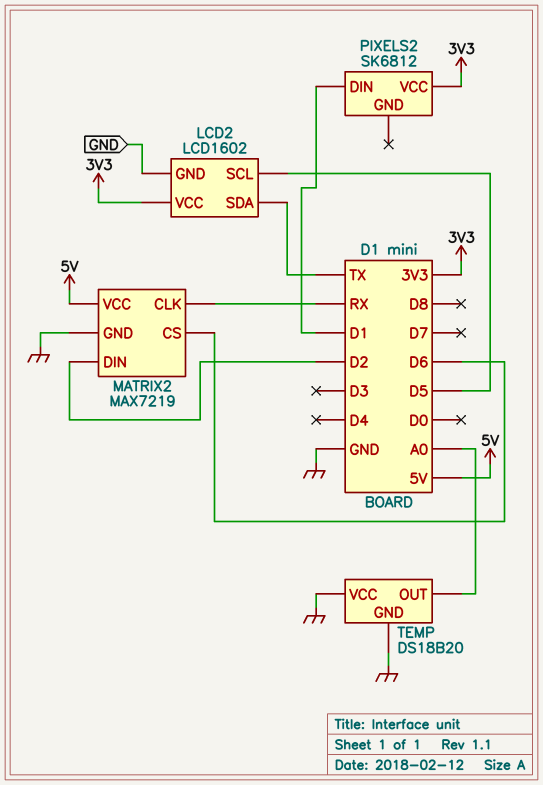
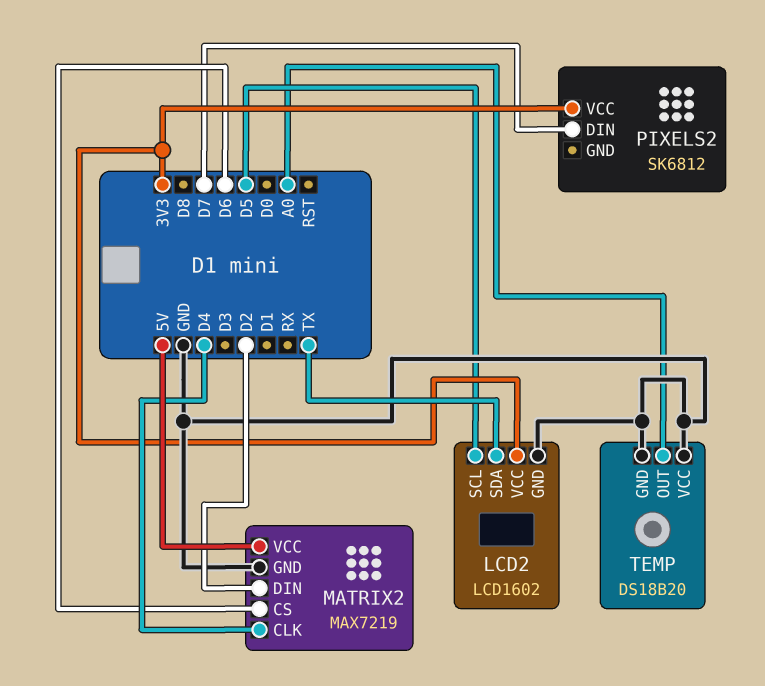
MATRIX2 pin CLK: RX -> D4
PIXELS2 pin DIN: D1 -> D7

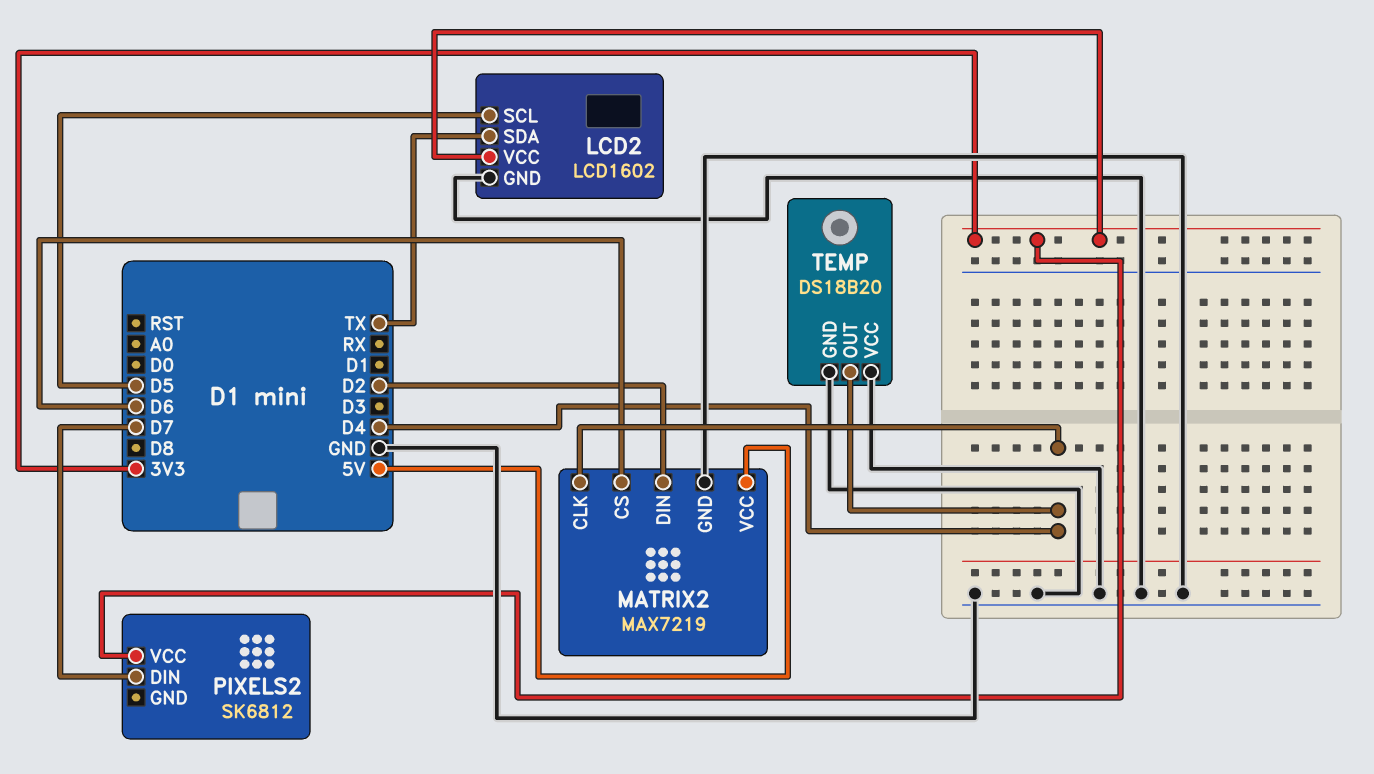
TEMP pin OUT: A0 -> D4

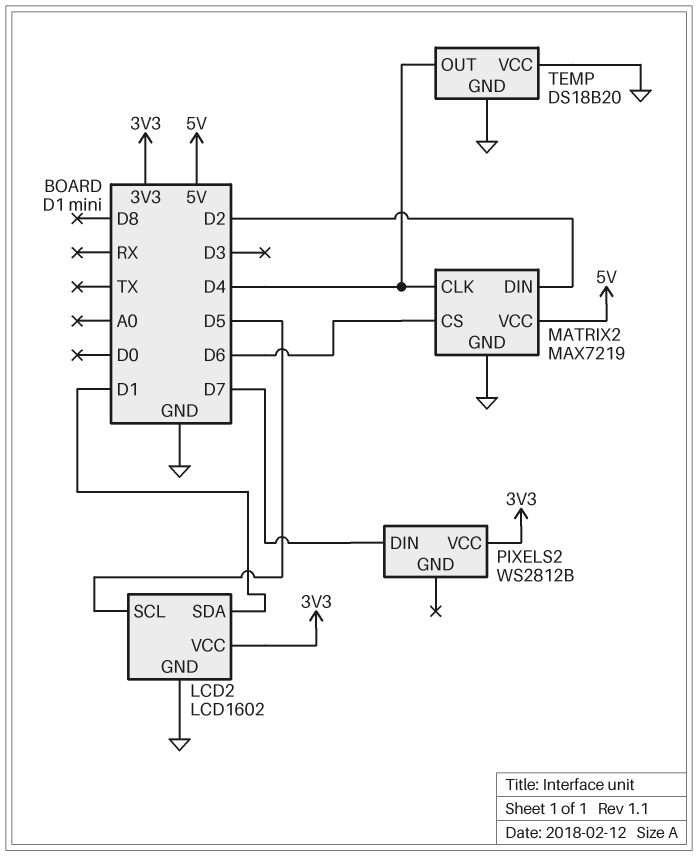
LCD2 pin SDA: TX -> D1
PIXELS2: SK6812 -> WS2812B

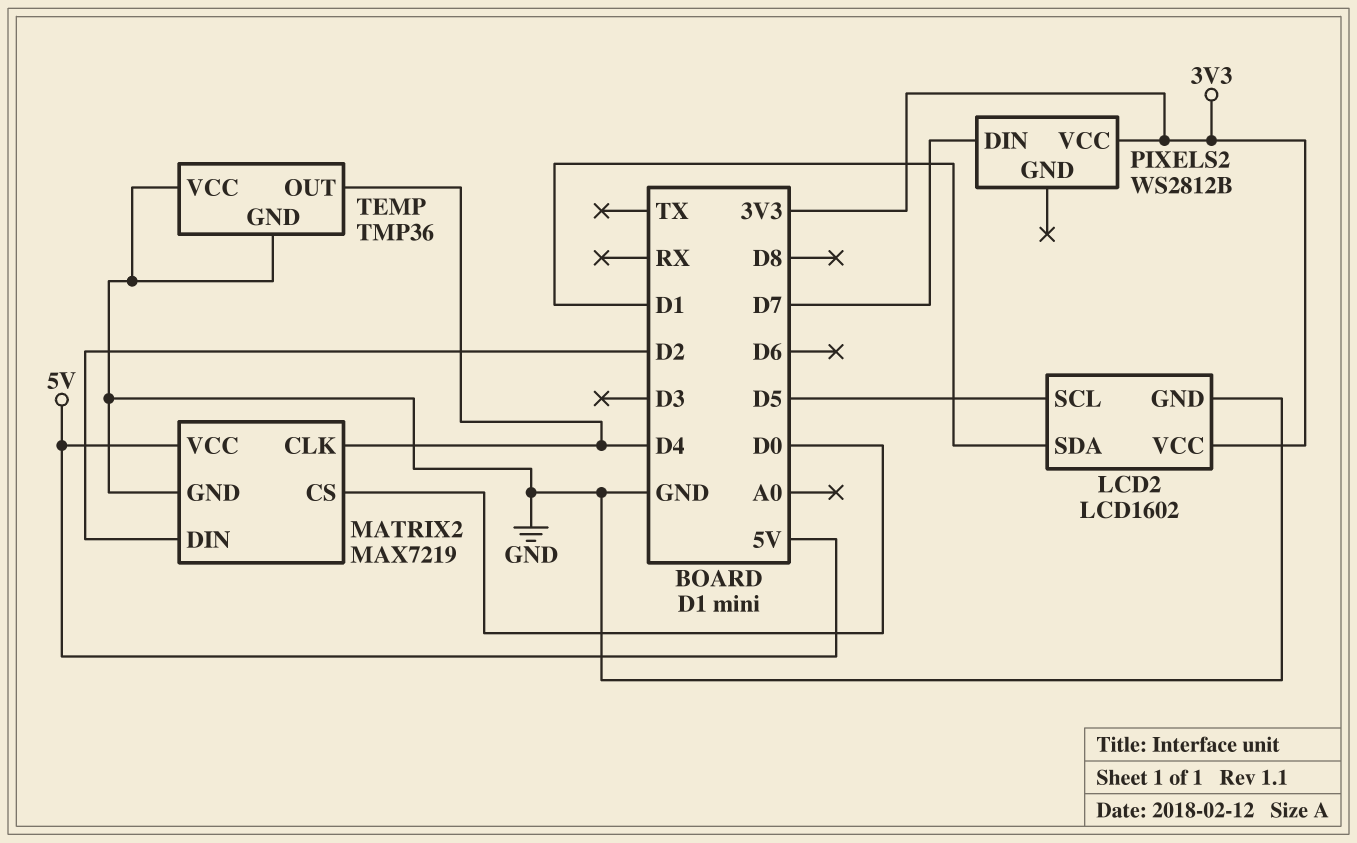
MATRIX2 pin CS: D6 -> D0
TEMP: DS18B20 -> TMP36

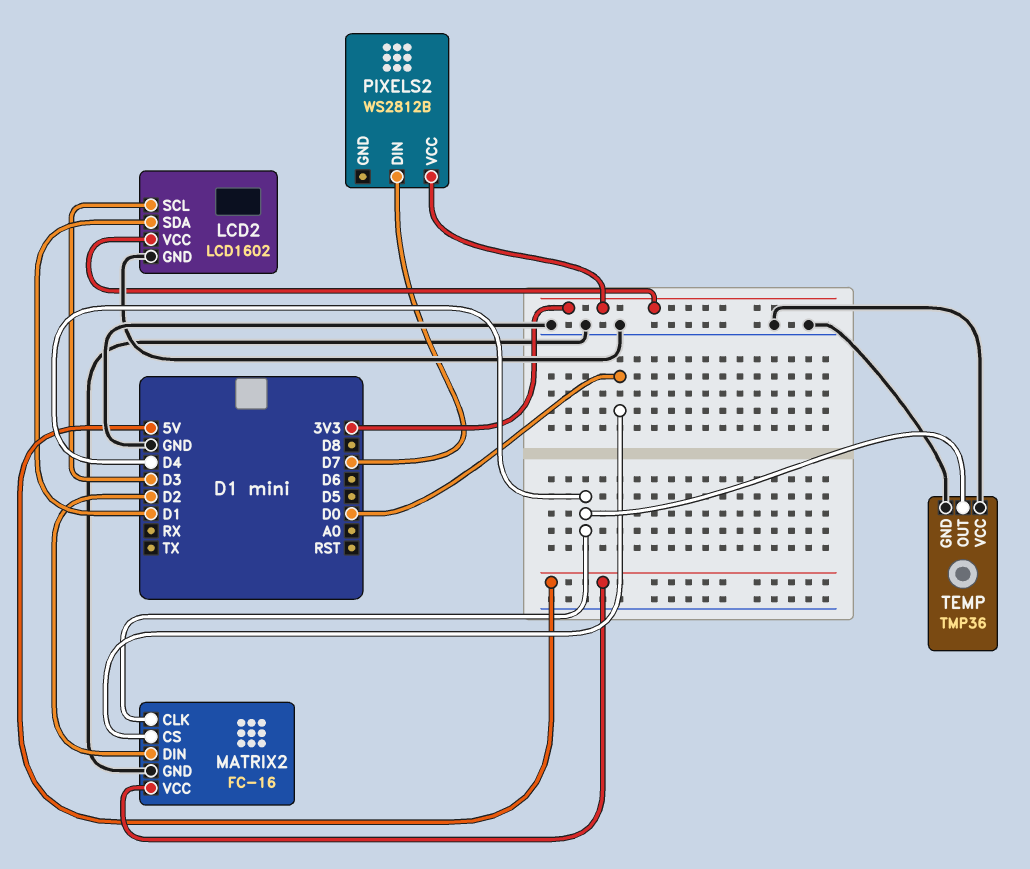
LCD2 pin SCL: D5 -> D3
MATRIX2: MAX7219 -> FC-16

